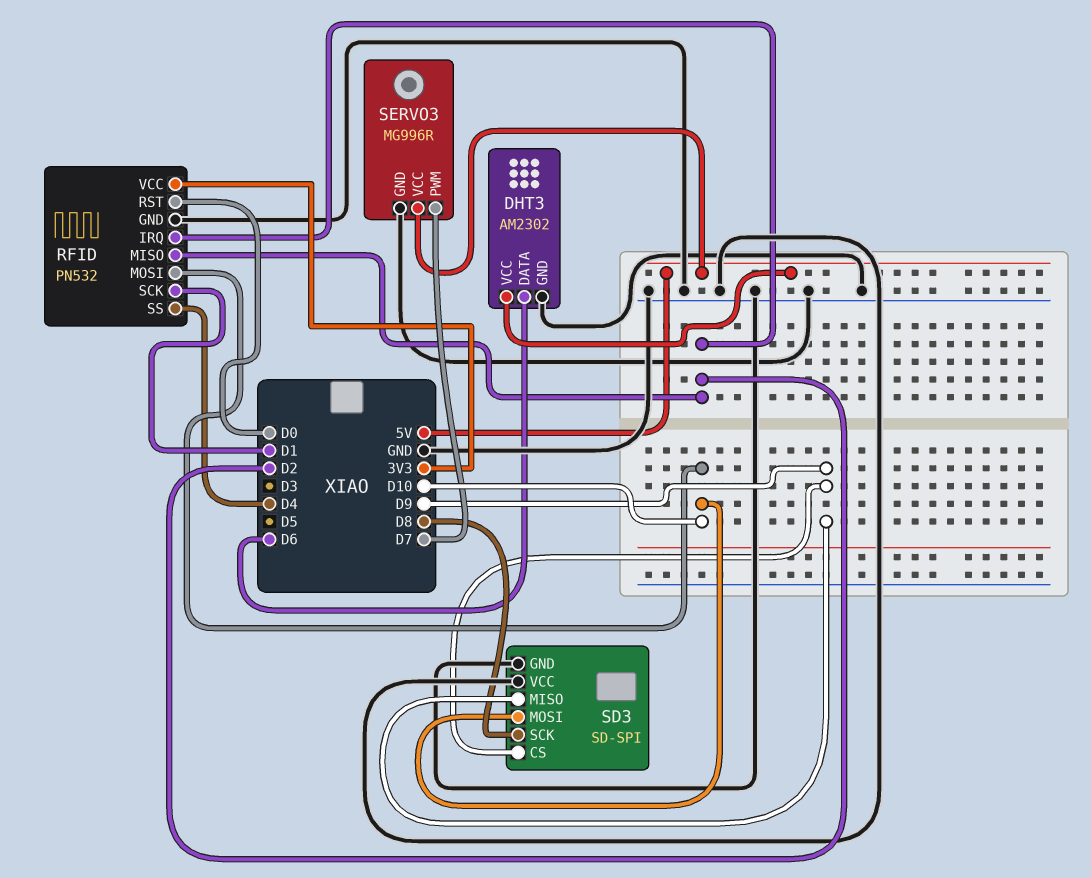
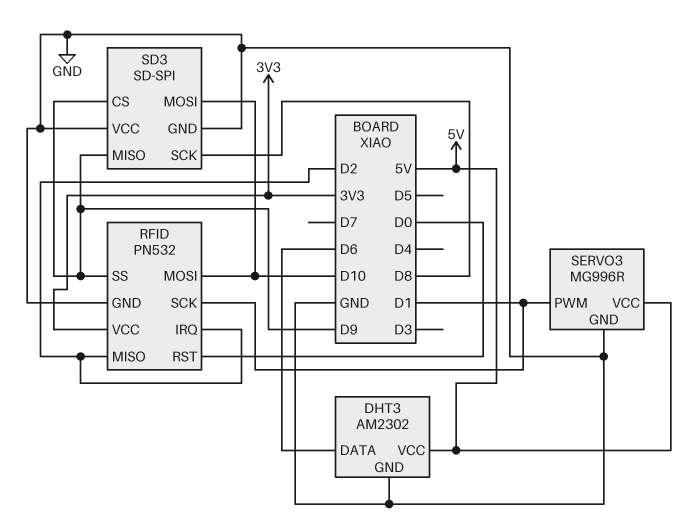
RFID pin SS: D4 -> D9
SERVO3 pin PWM: D7 -> D1

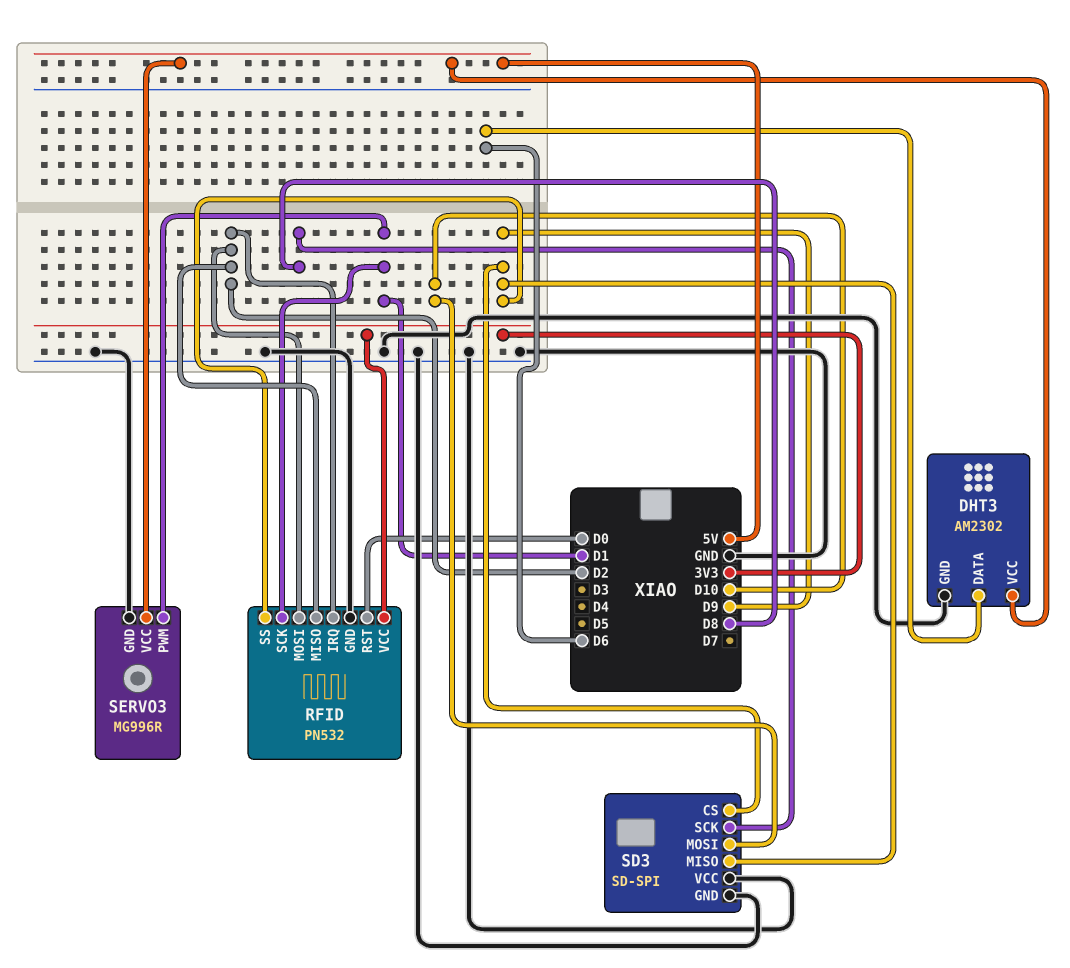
RFID pin MOSI: D10 -> D2

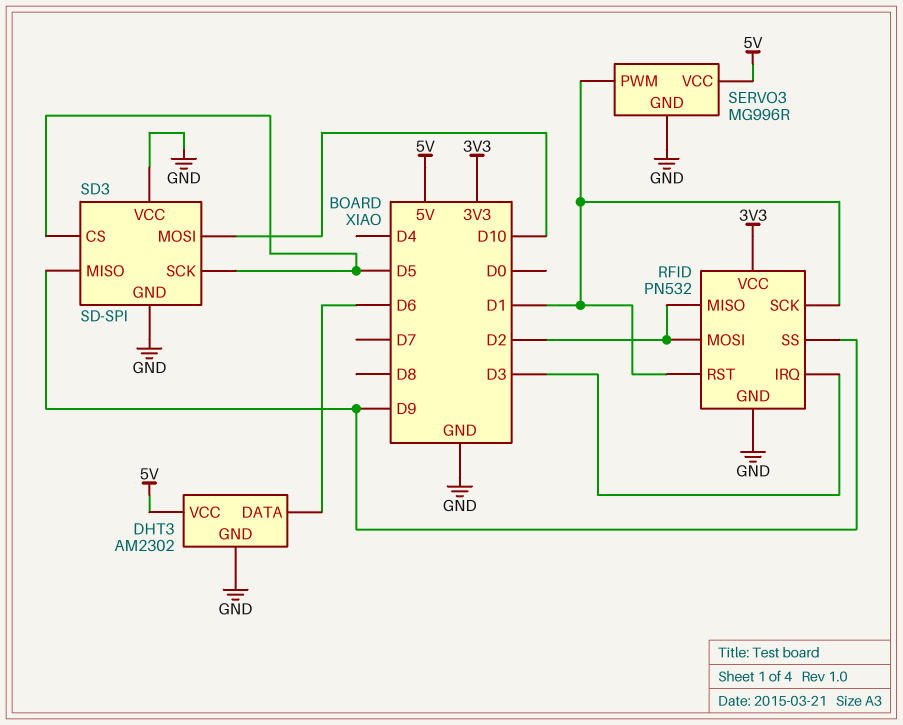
RFID pin IRQ: D2 -> D3
RFID pin RST: D0 -> D1
SD3 pin CS: D9 -> D5
SD3 pin SCK: D8 -> D5

